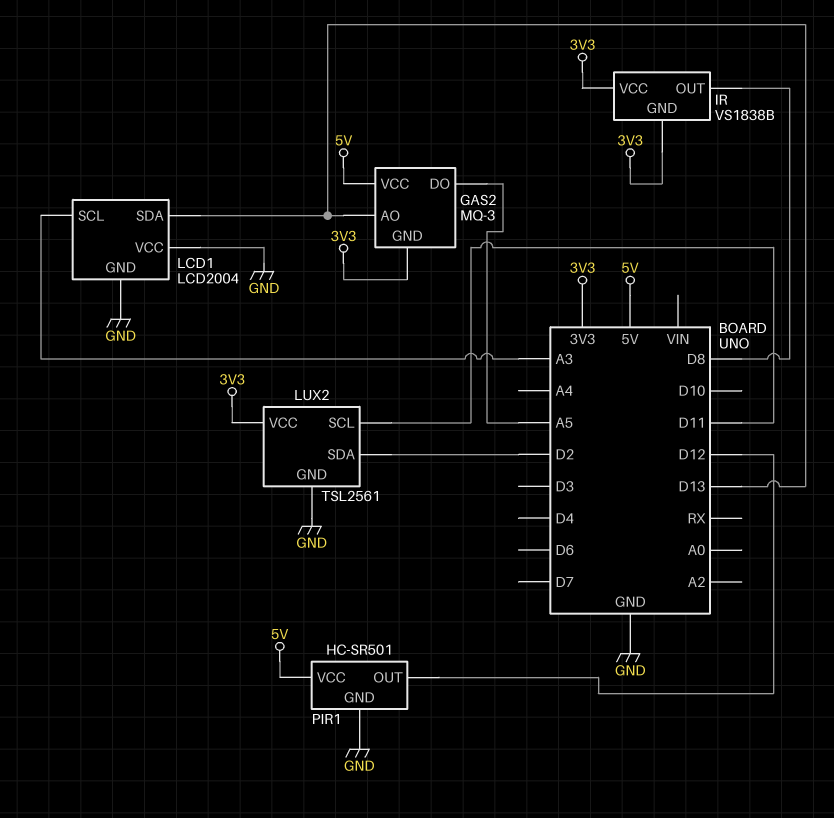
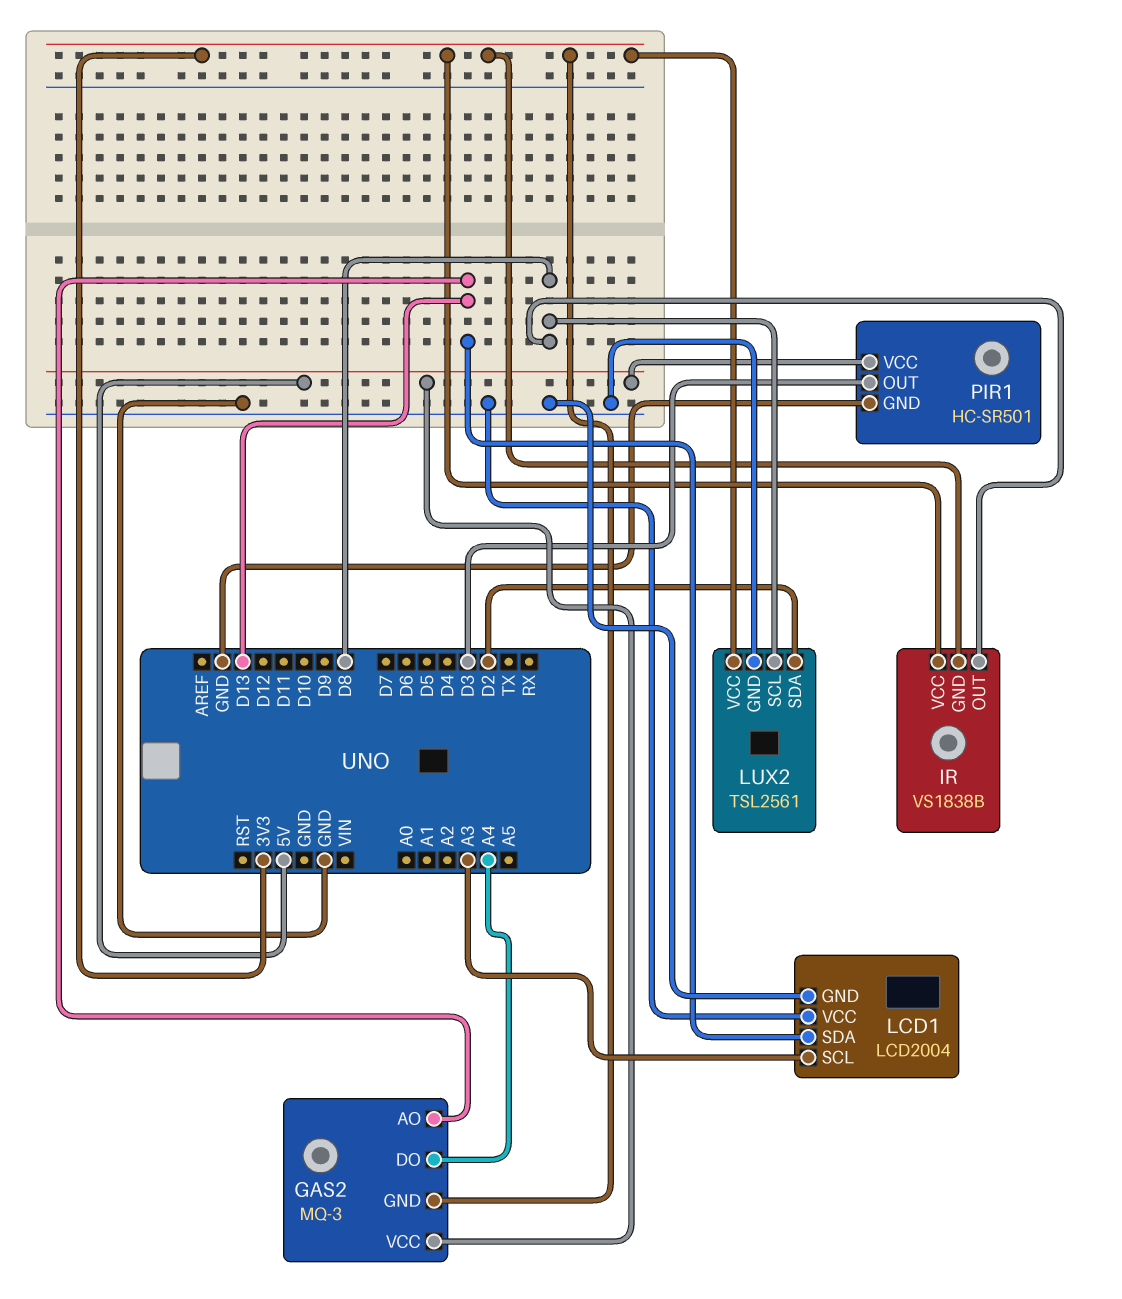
GAS2 pin DO: A5 -> A4
LUX2 pin SCL: D11 -> D8
PIR1 pin OUT: D12 -> D3

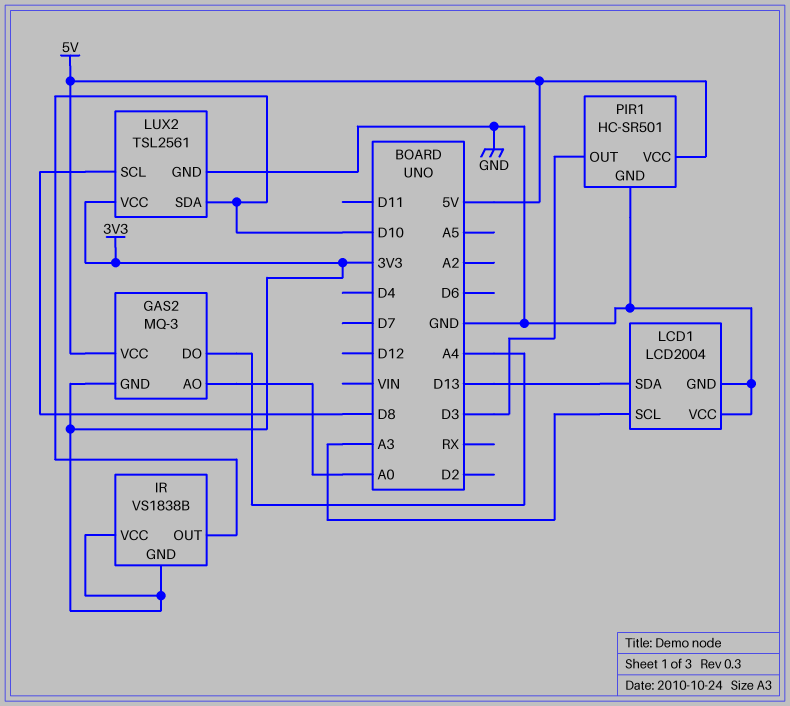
GAS2 pin AO: D13 -> A0
IR pin OUT: D8 -> D10
LUX2 pin SDA: D2 -> D10

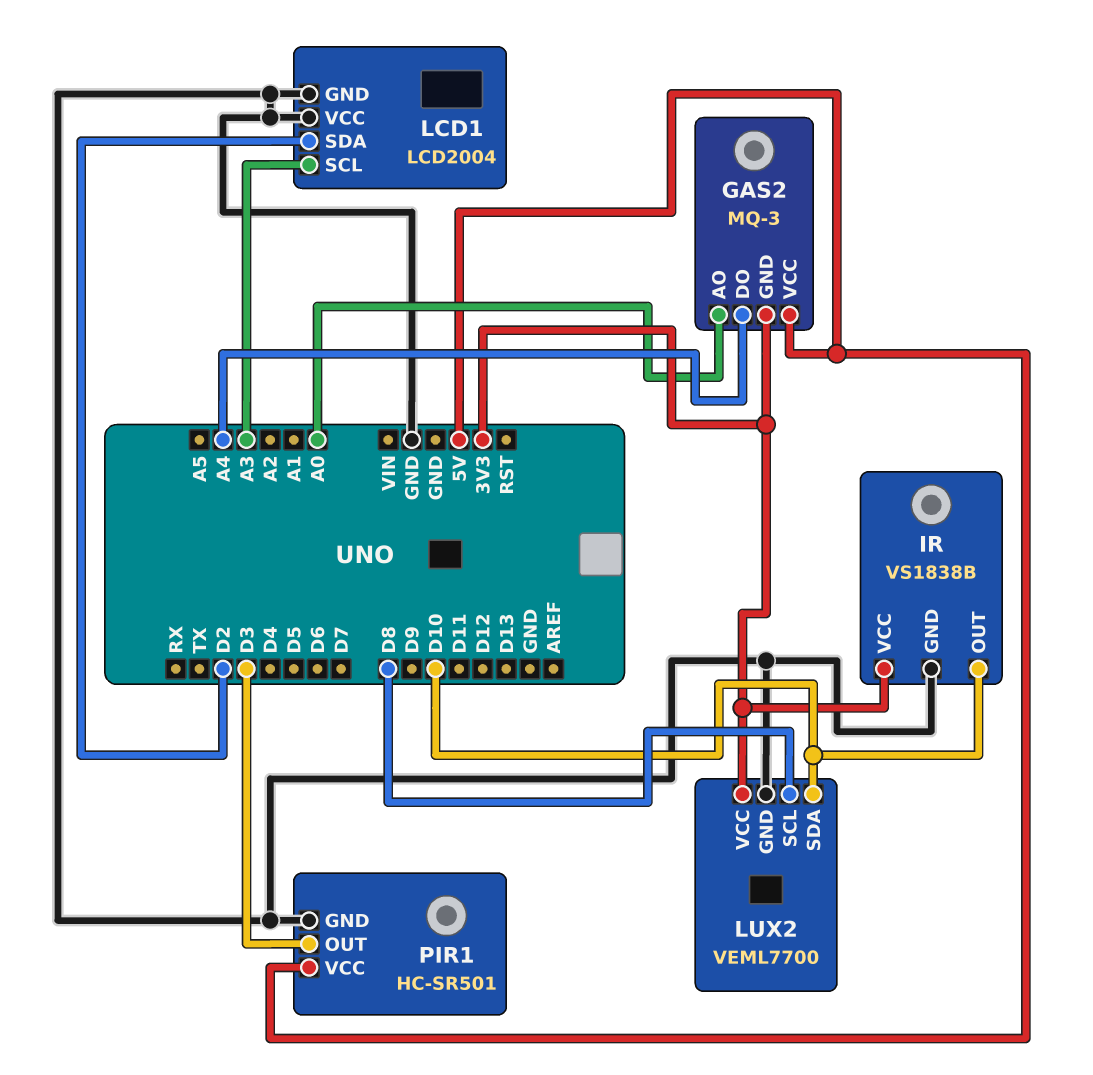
IR pin GND: 3V3 -> GND
LCD1 pin SDA: D13 -> D2
LUX2: TSL2561 -> VEML7700

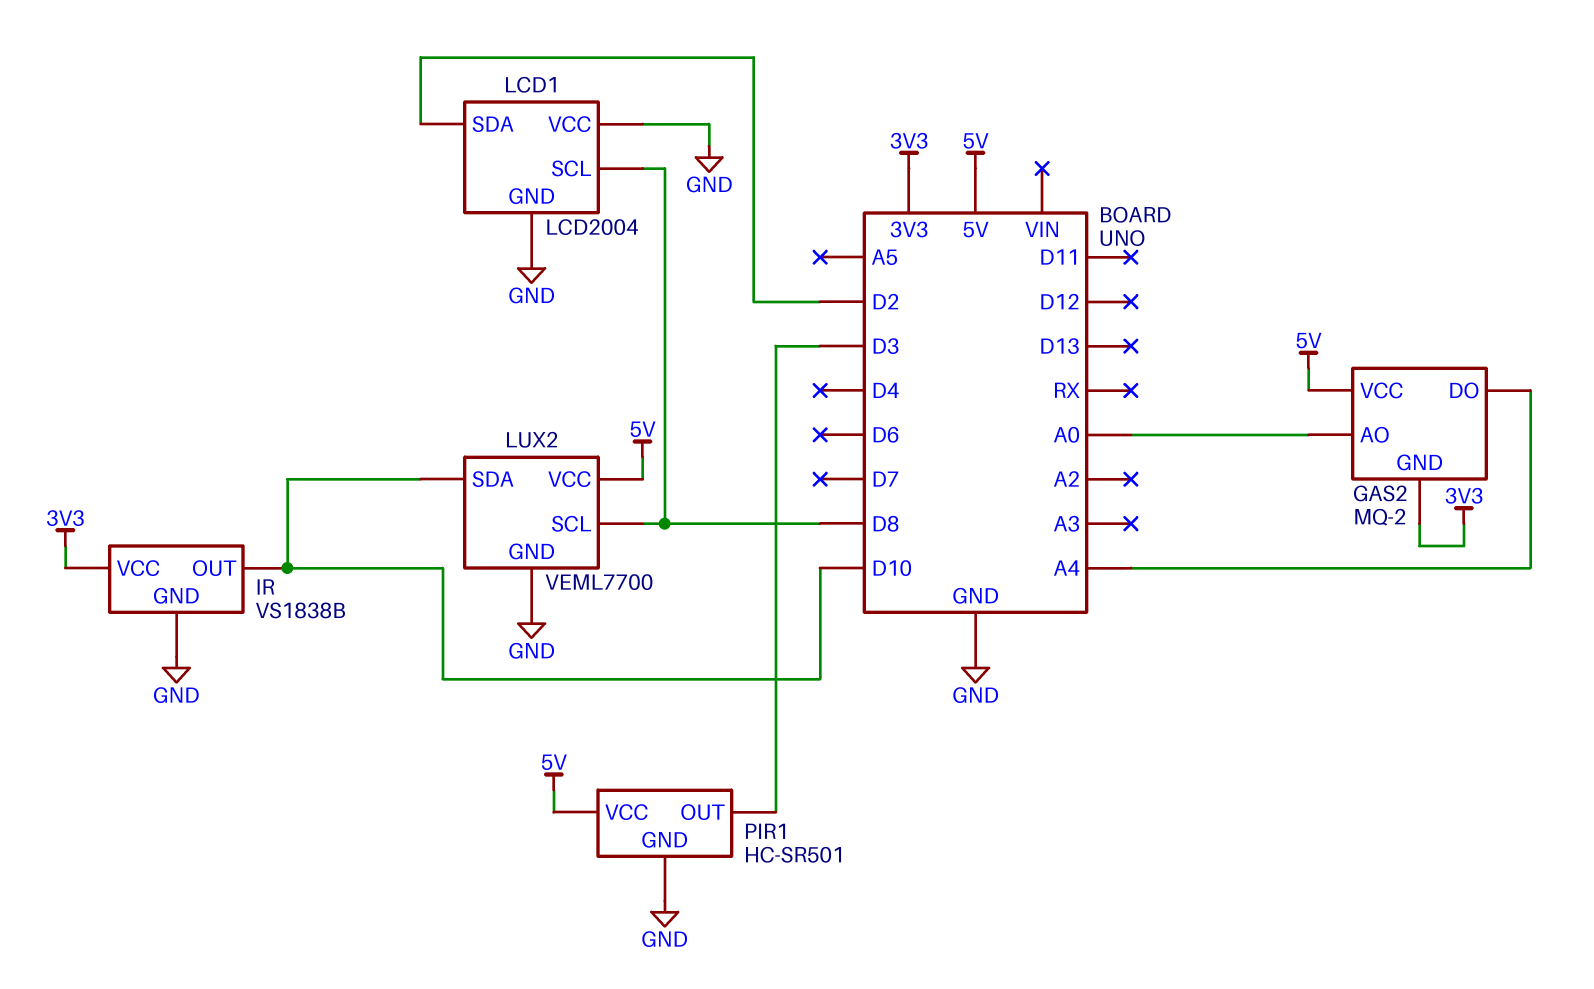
GAS2: MQ-3 -> MQ-2
LCD1 pin SCL: A3 -> D8
LUX2 pin VCC: 3V3 -> 5V

